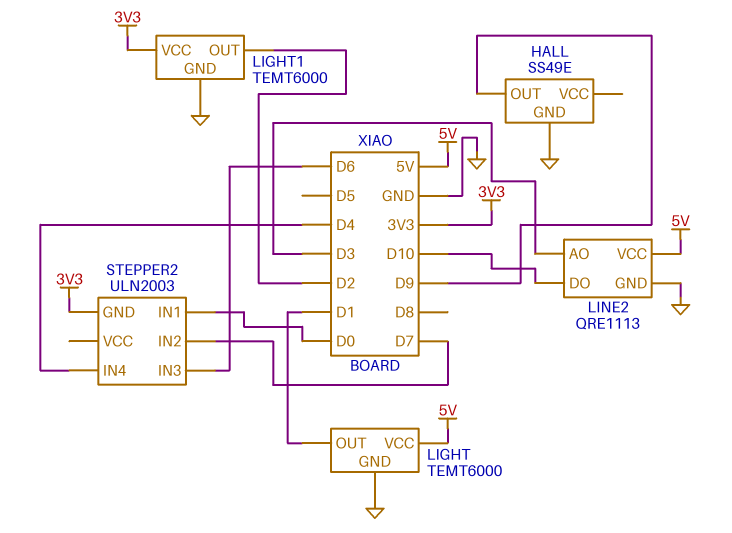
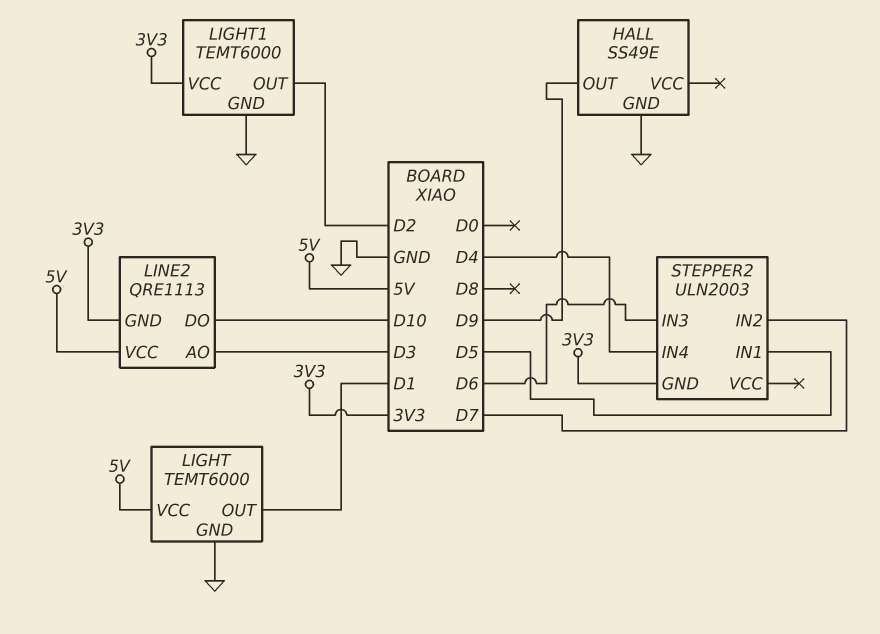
LINE2 pin GND: GND -> 3V3
STEPPER2 pin IN1: D0 -> D5

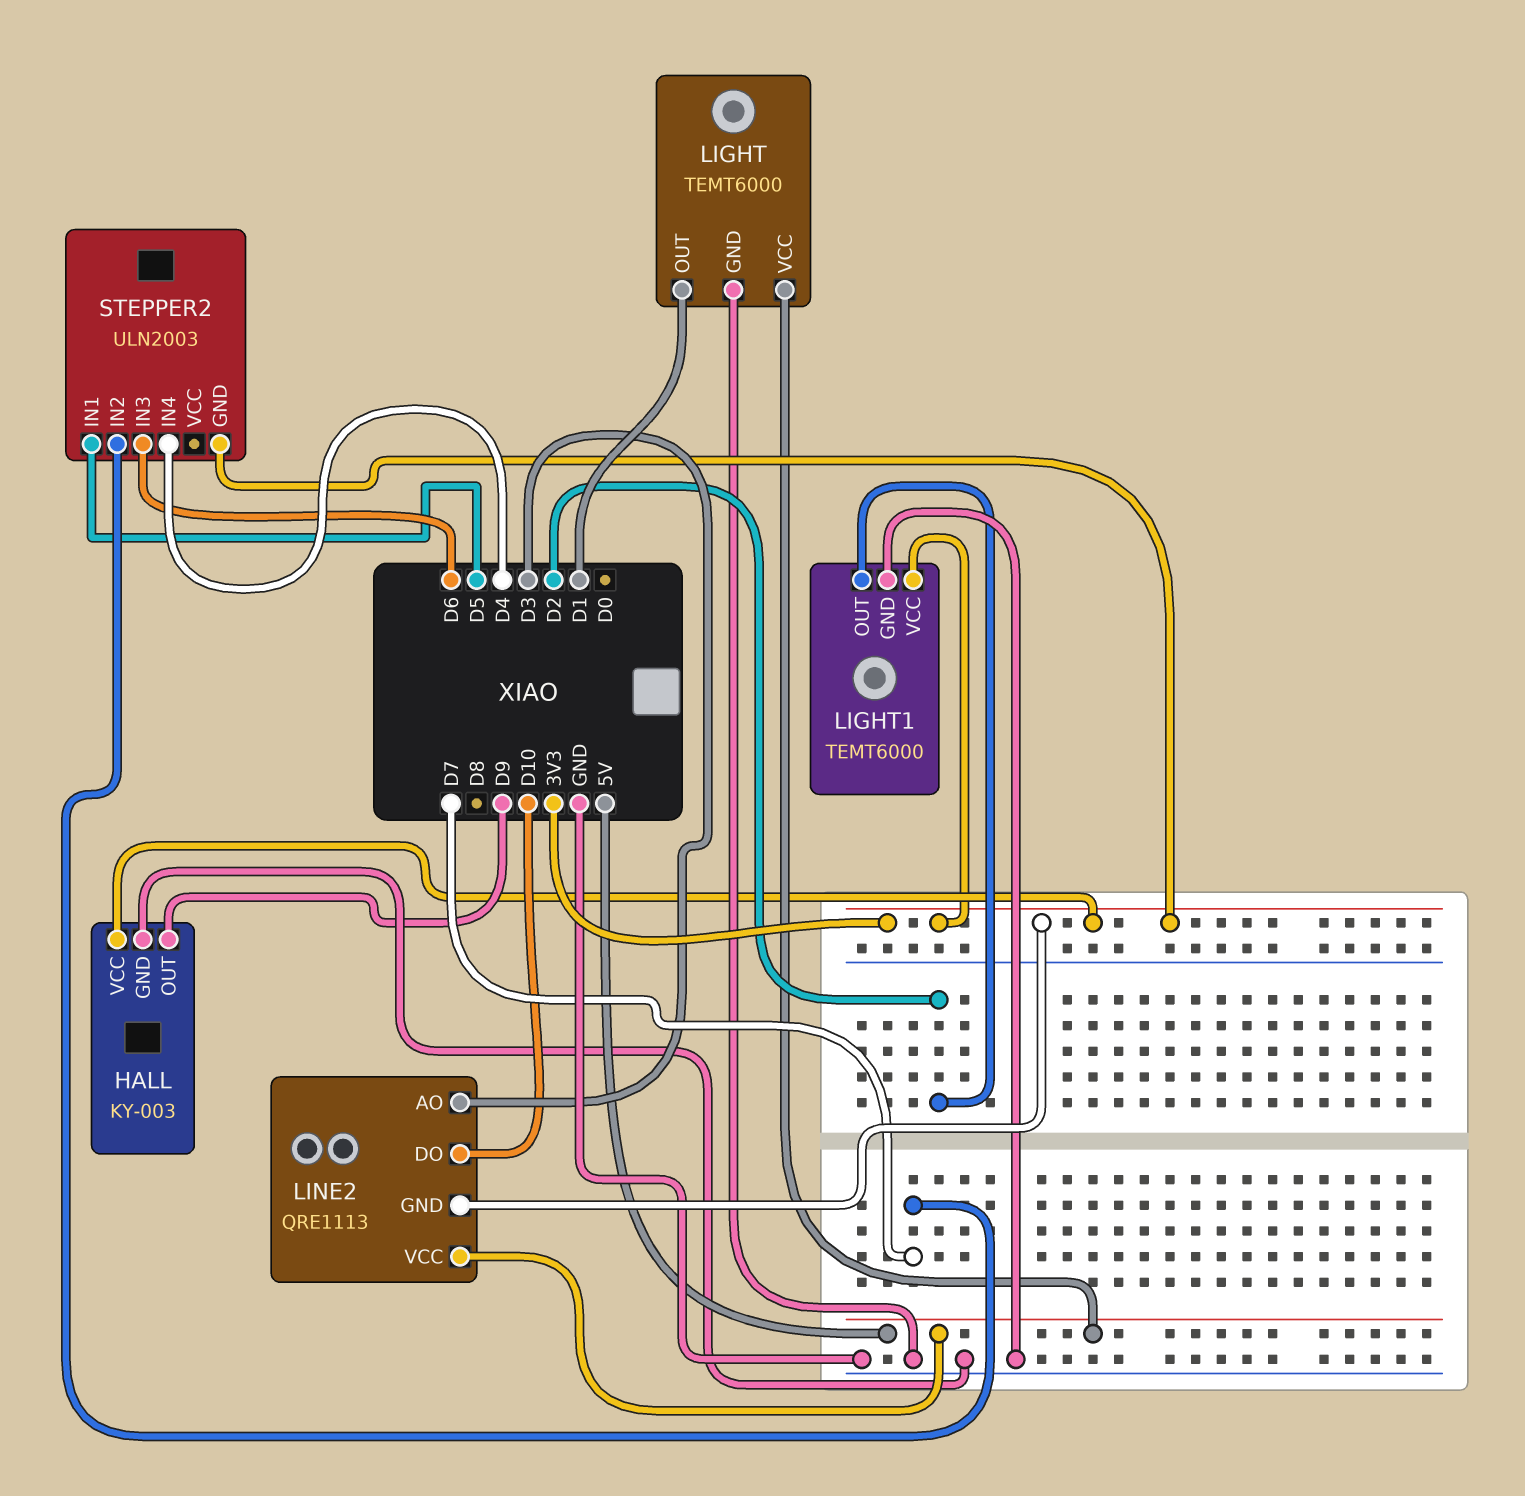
HALL: SS49E -> KY-003
HALL pin VCC: none -> 3V3

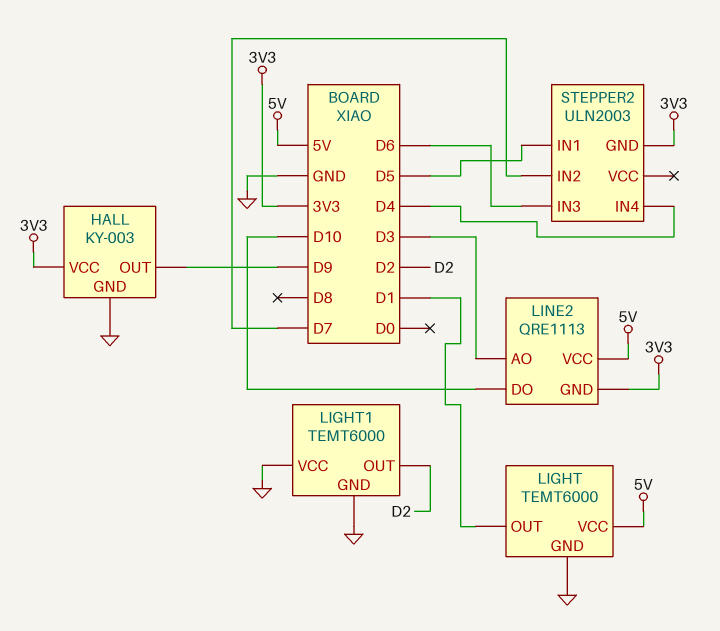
LIGHT1 pin VCC: 3V3 -> GND

